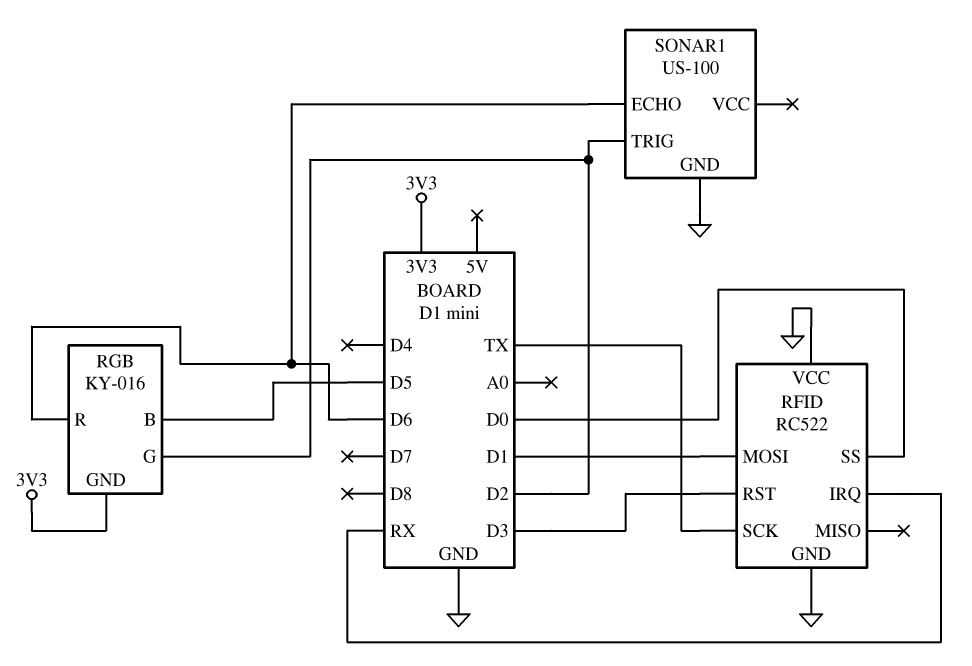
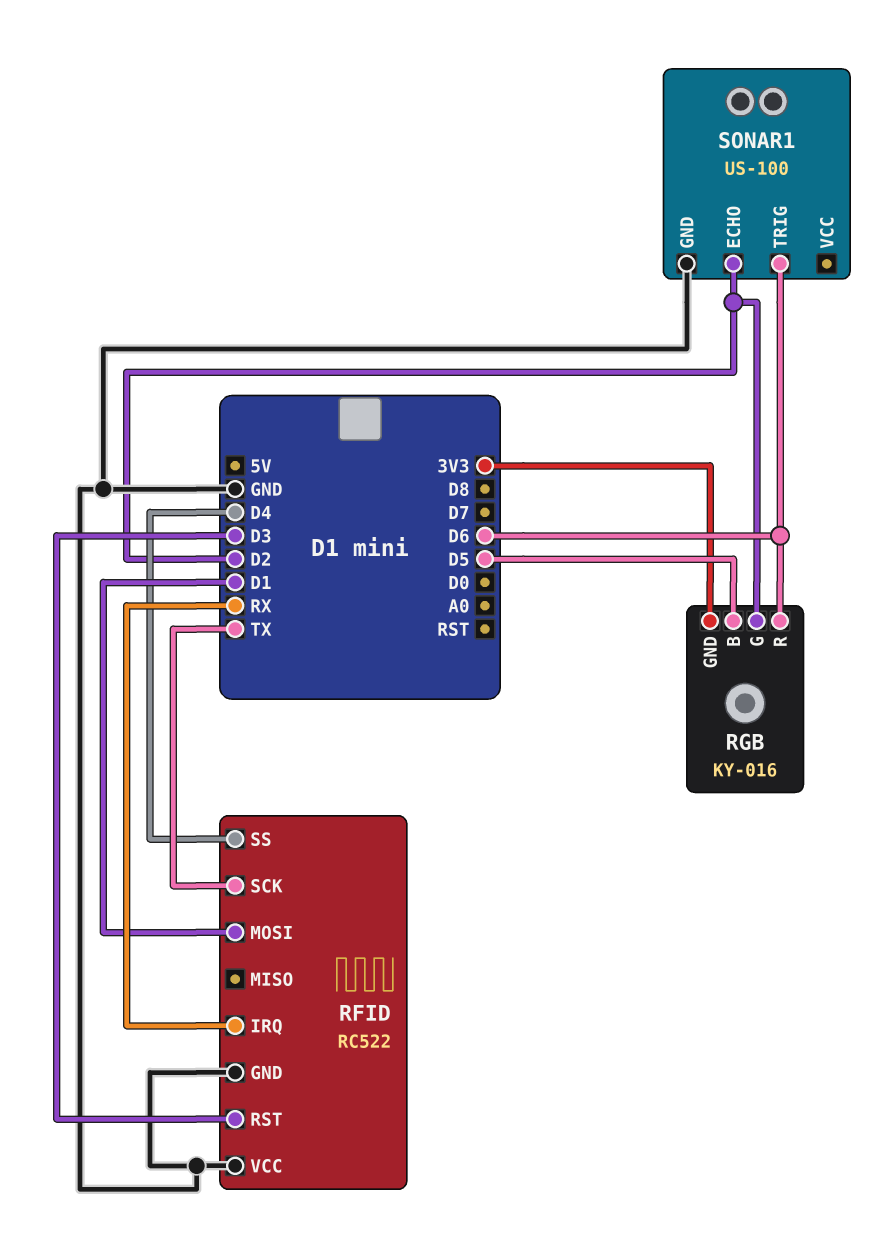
RFID pin SS: D0 -> D4
SONAR1 pin ECHO: D6 -> D2
SONAR1 pin TRIG: D2 -> D6

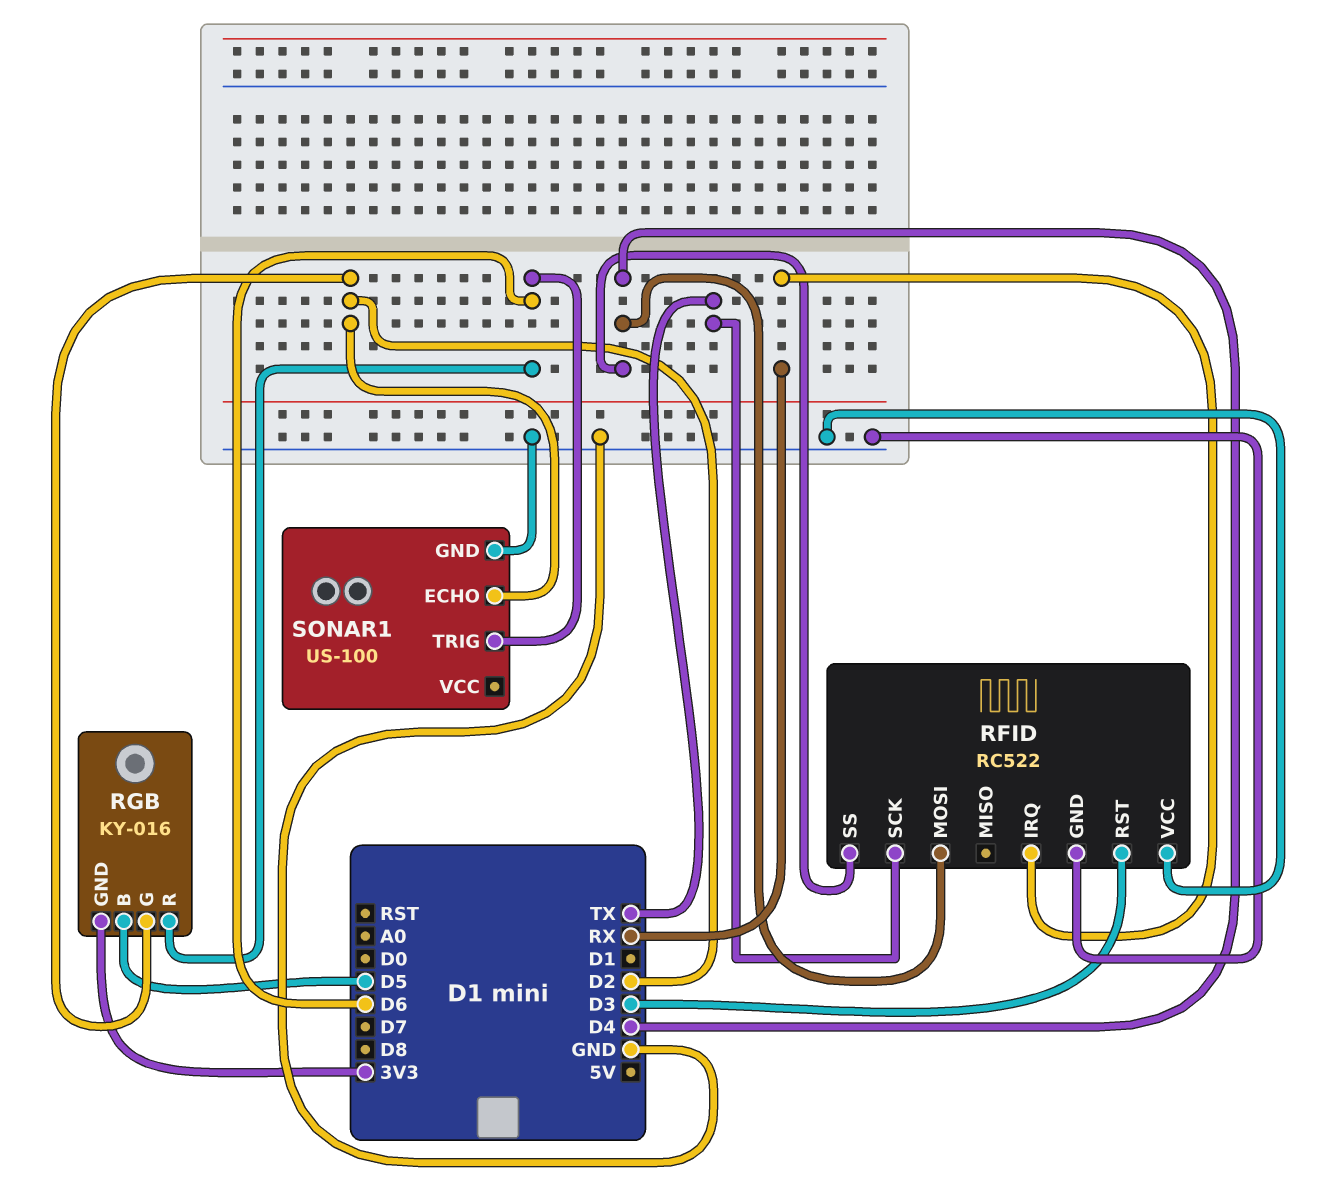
RFID pin MOSI: D1 -> D4

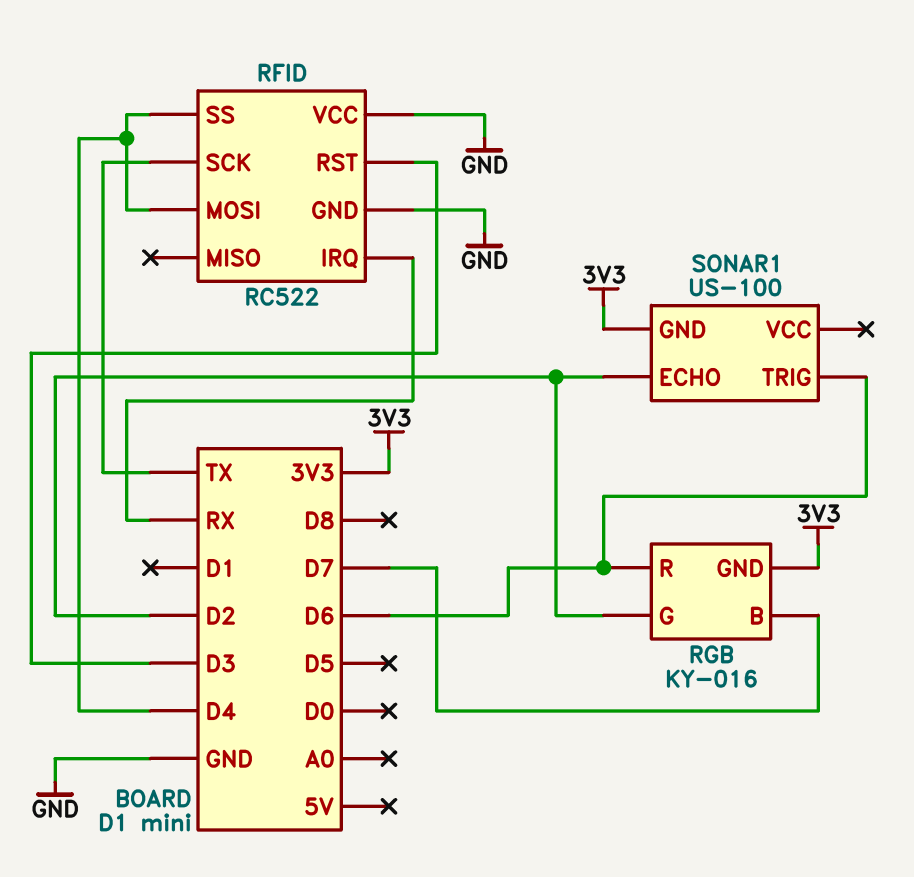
RGB pin B: D5 -> D7
SONAR1 pin GND: GND -> 3V3

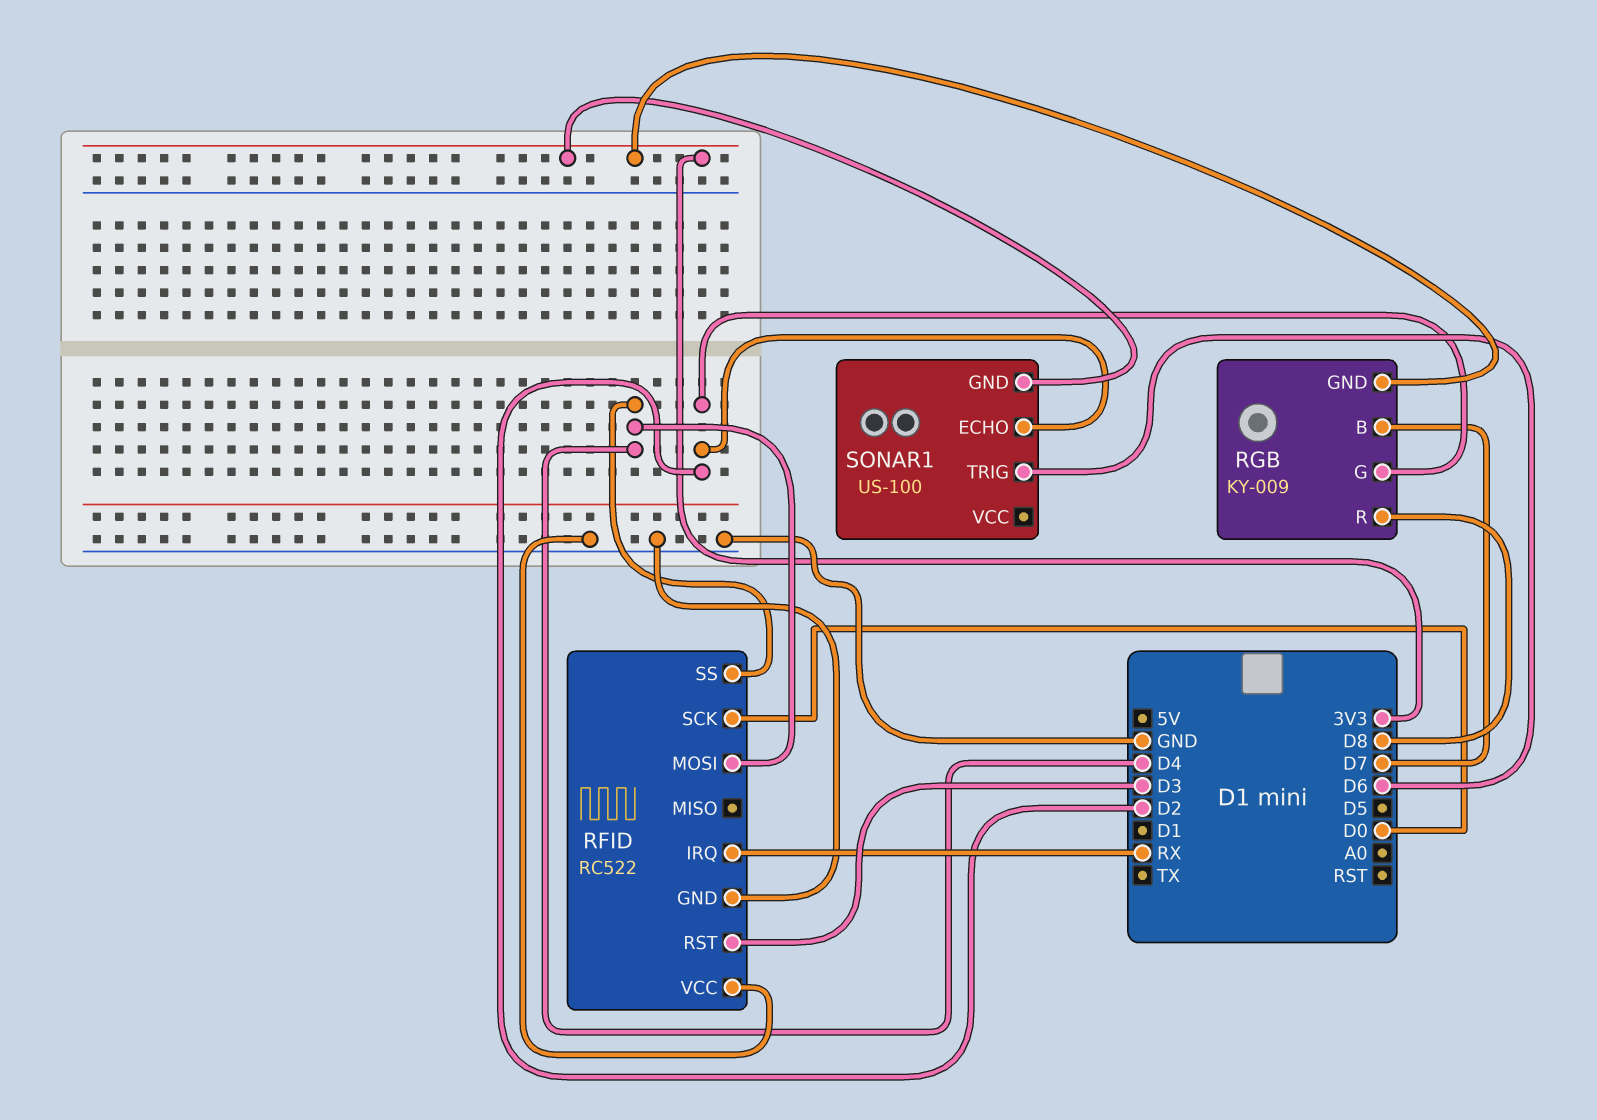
RFID pin SCK: TX -> D0
RGB: KY-016 -> KY-009
RGB pin R: D6 -> D8

